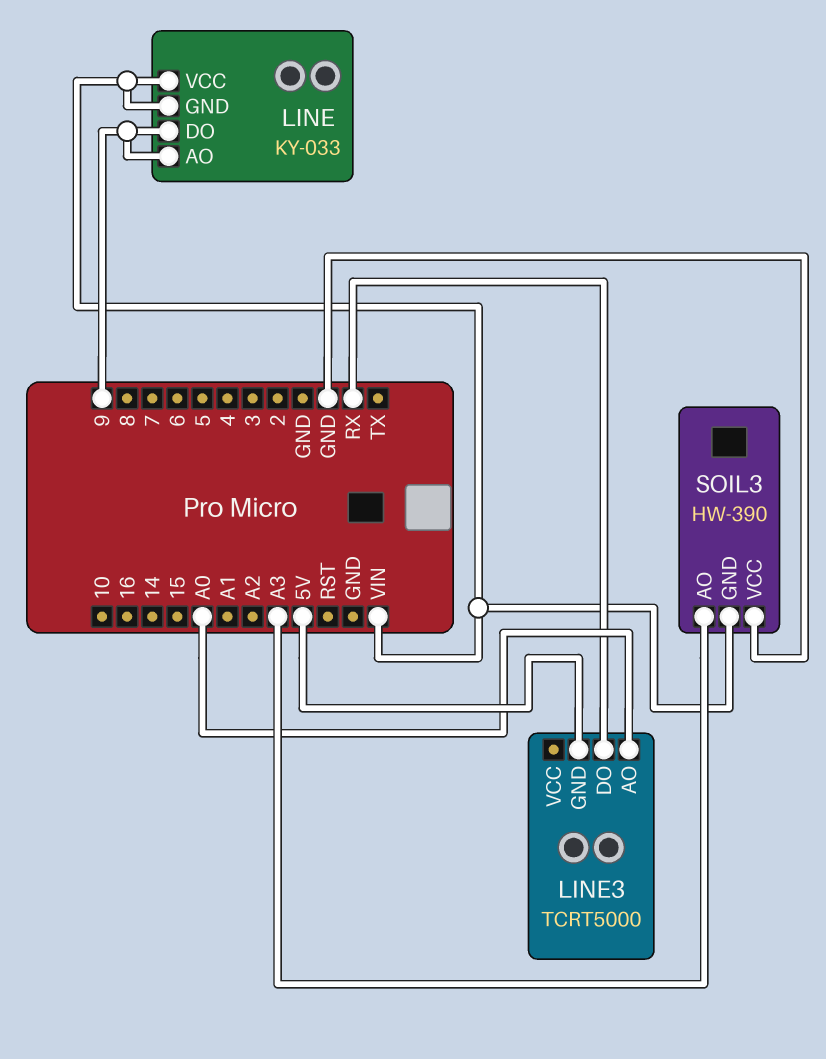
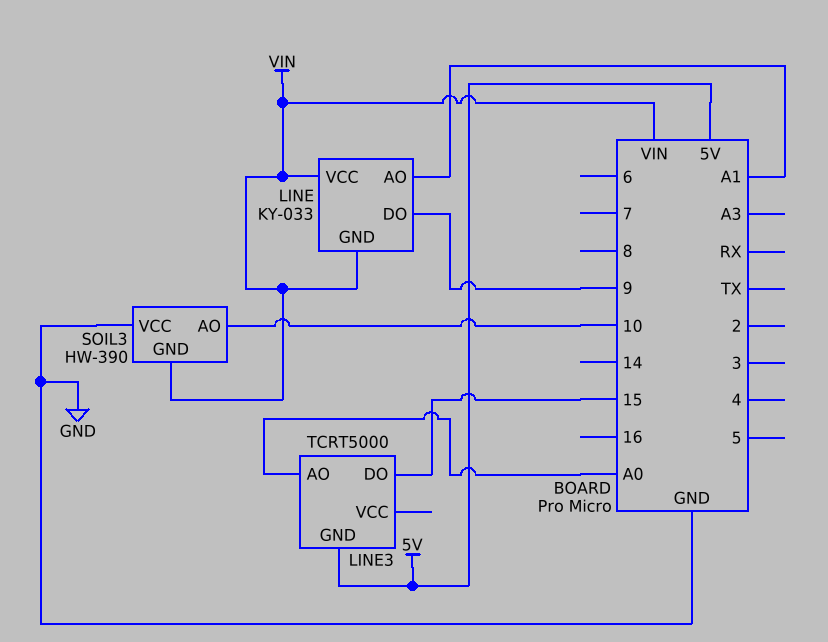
LINE pin AO: 9 -> A1
LINE3 pin DO: RX -> 15
SOIL3 pin AO: A3 -> 10

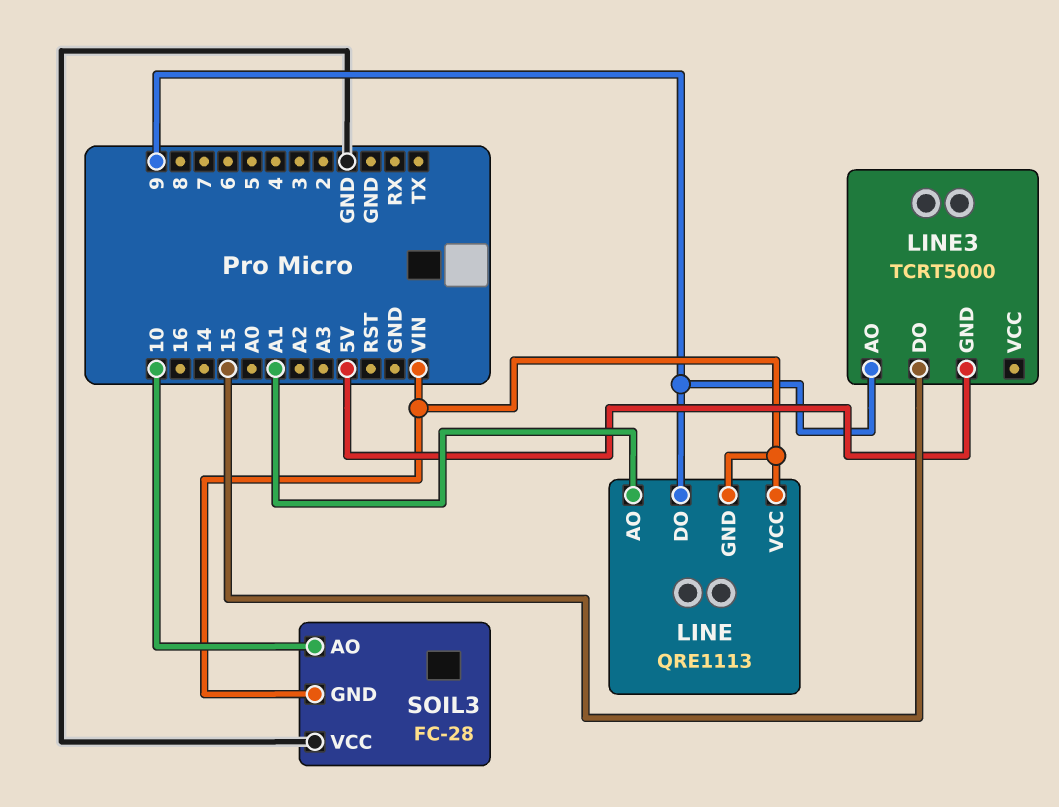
LINE: KY-033 -> QRE1113
LINE3 pin AO: A0 -> 9
SOIL3: HW-390 -> FC-28

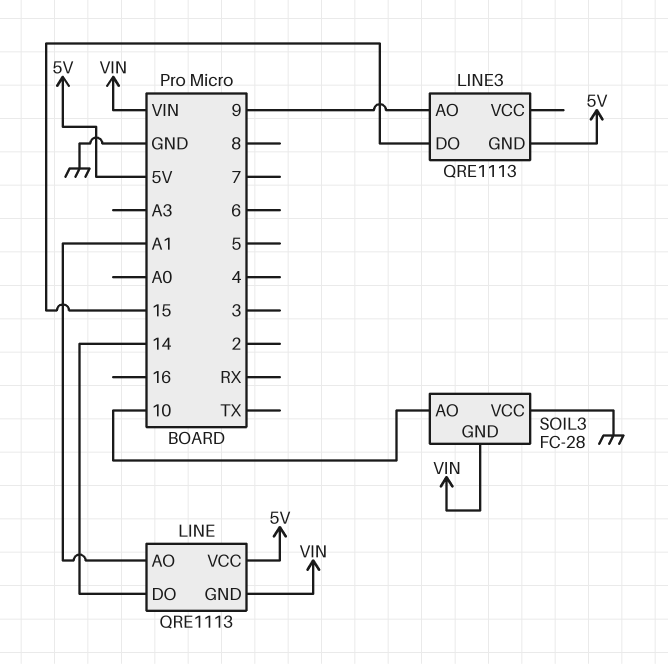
LINE pin DO: 9 -> 14
LINE pin VCC: VIN -> 5V
LINE3: TCRT5000 -> QRE1113

